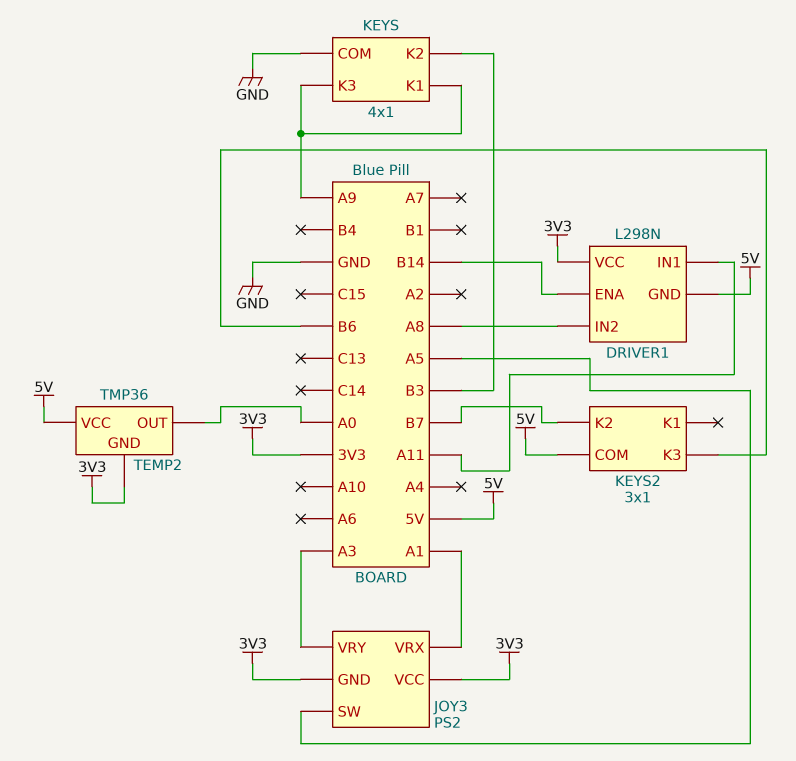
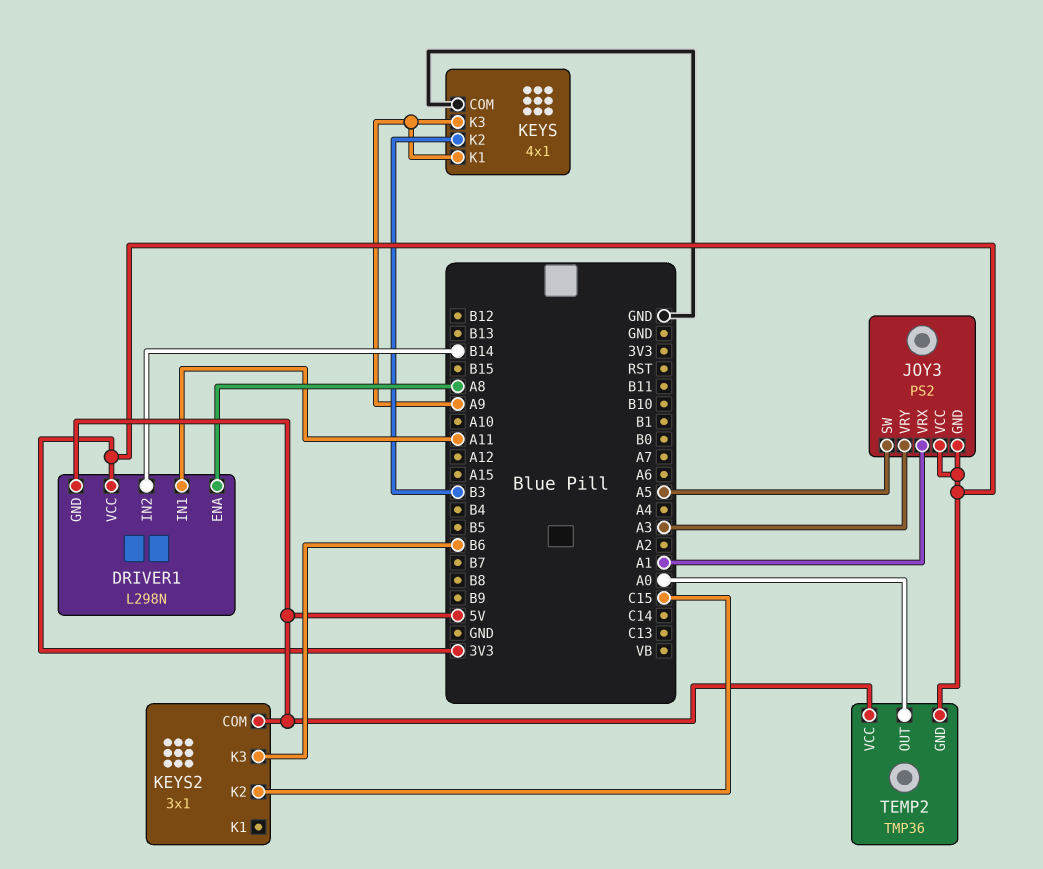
DRIVER1 pin ENA: B14 -> A8
DRIVER1 pin IN2: A8 -> B14
KEYS2 pin K2: B7 -> C15

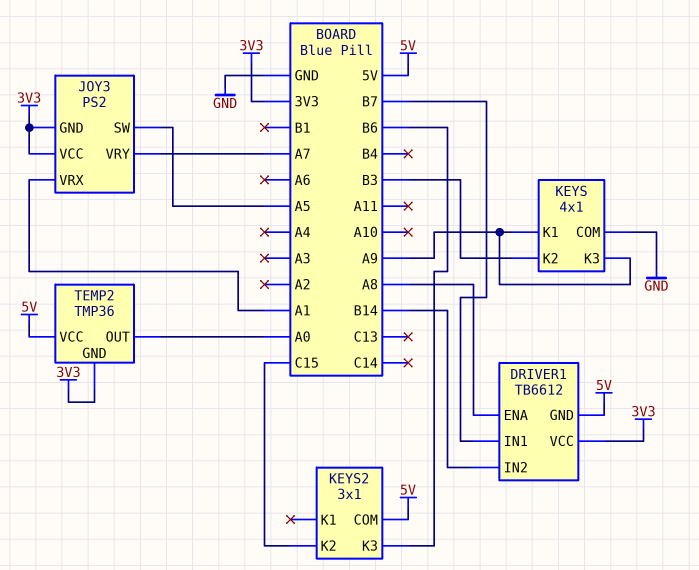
DRIVER1: L298N -> TB6612
DRIVER1 pin IN1: A11 -> B7
JOY3 pin VRY: A3 -> A7

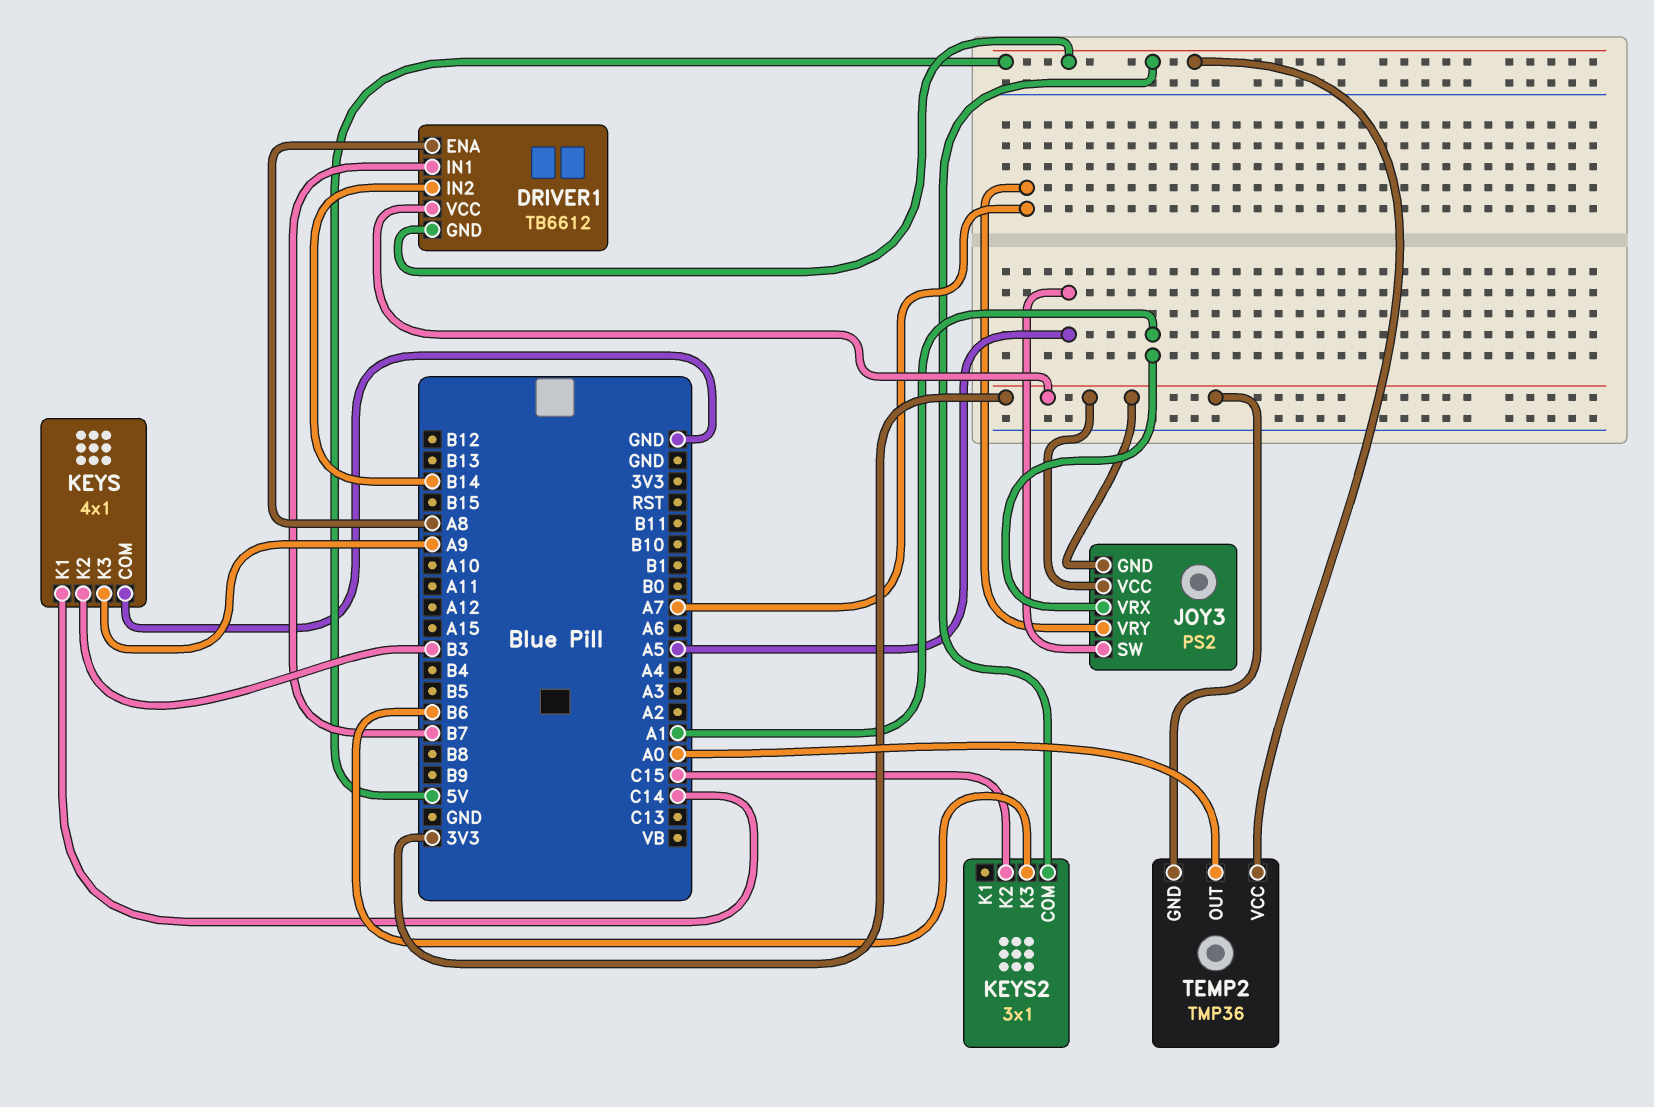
KEYS pin K1: A9 -> C14

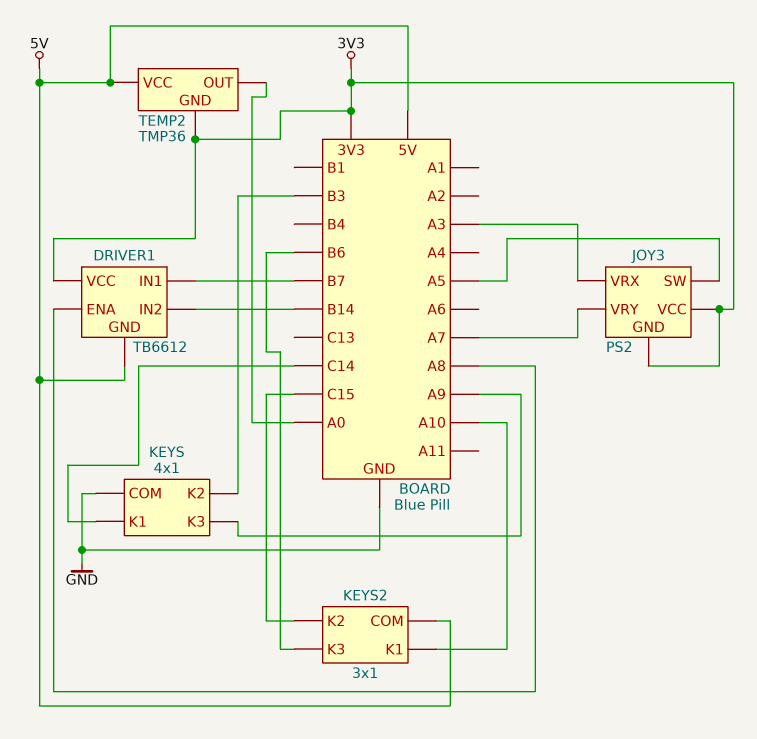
JOY3 pin VRX: A1 -> A3
KEYS2 pin K1: none -> A10

